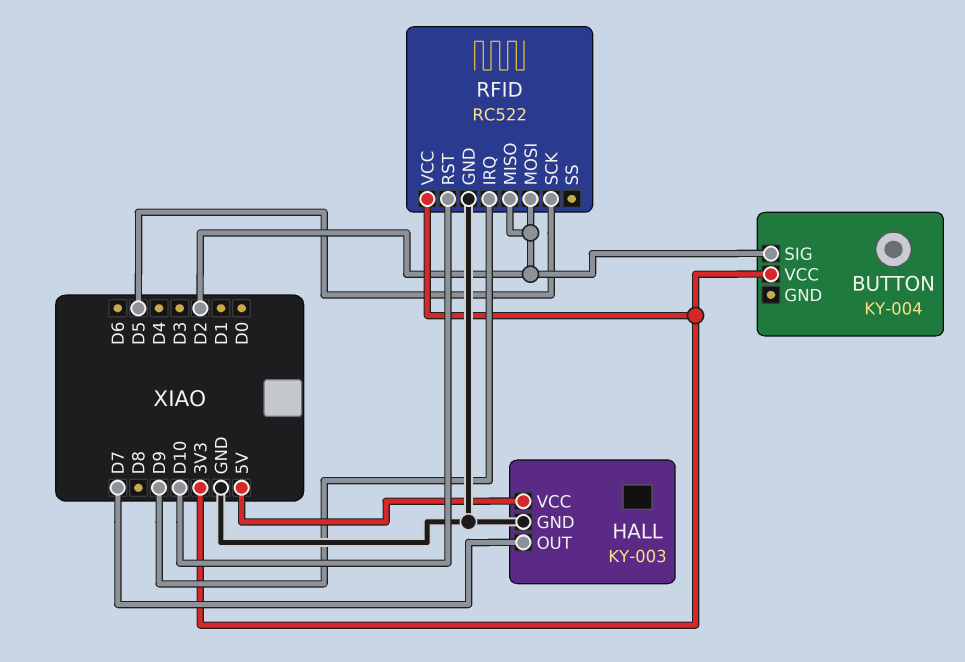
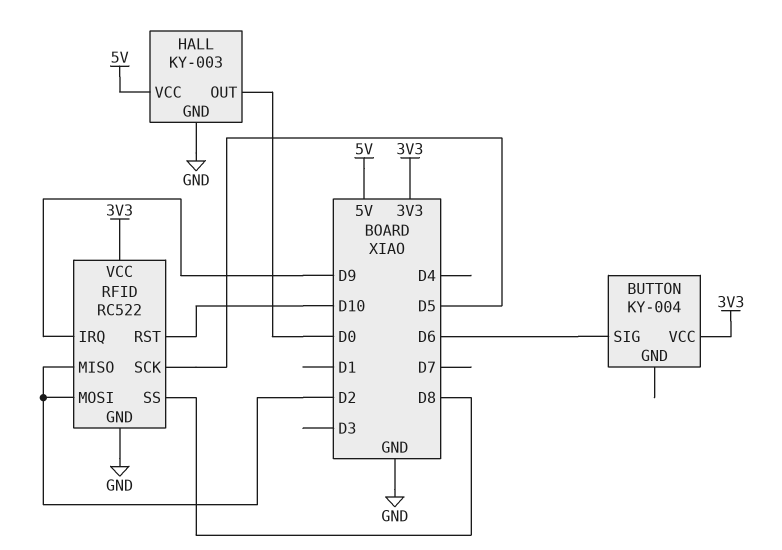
BUTTON pin SIG: D2 -> D6
HALL pin OUT: D7 -> D0
RFID pin SS: none -> D8

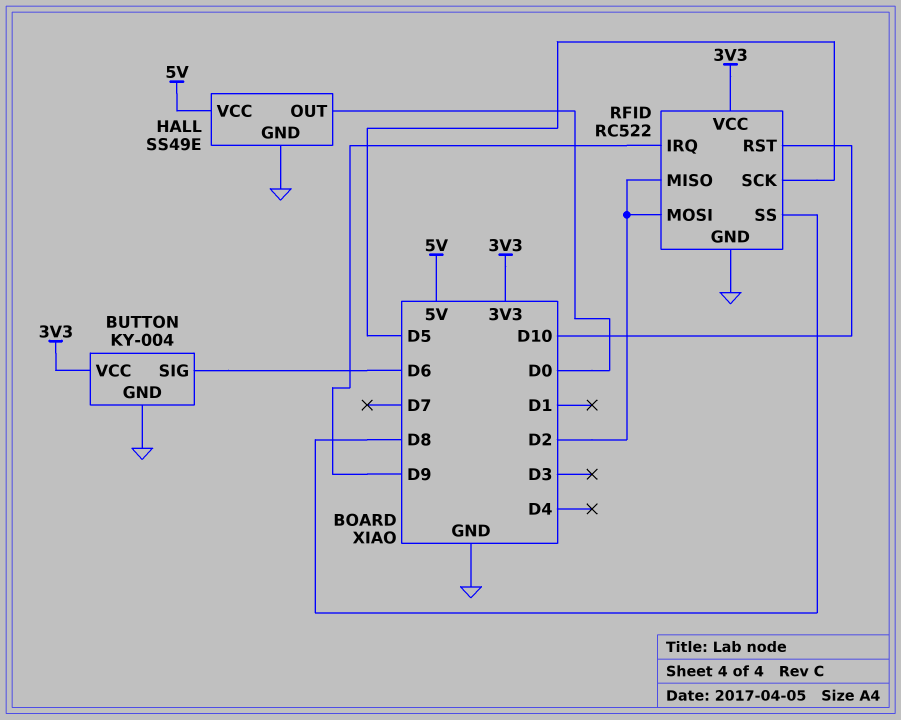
BUTTON pin GND: none -> GND
HALL: KY-003 -> SS49E

